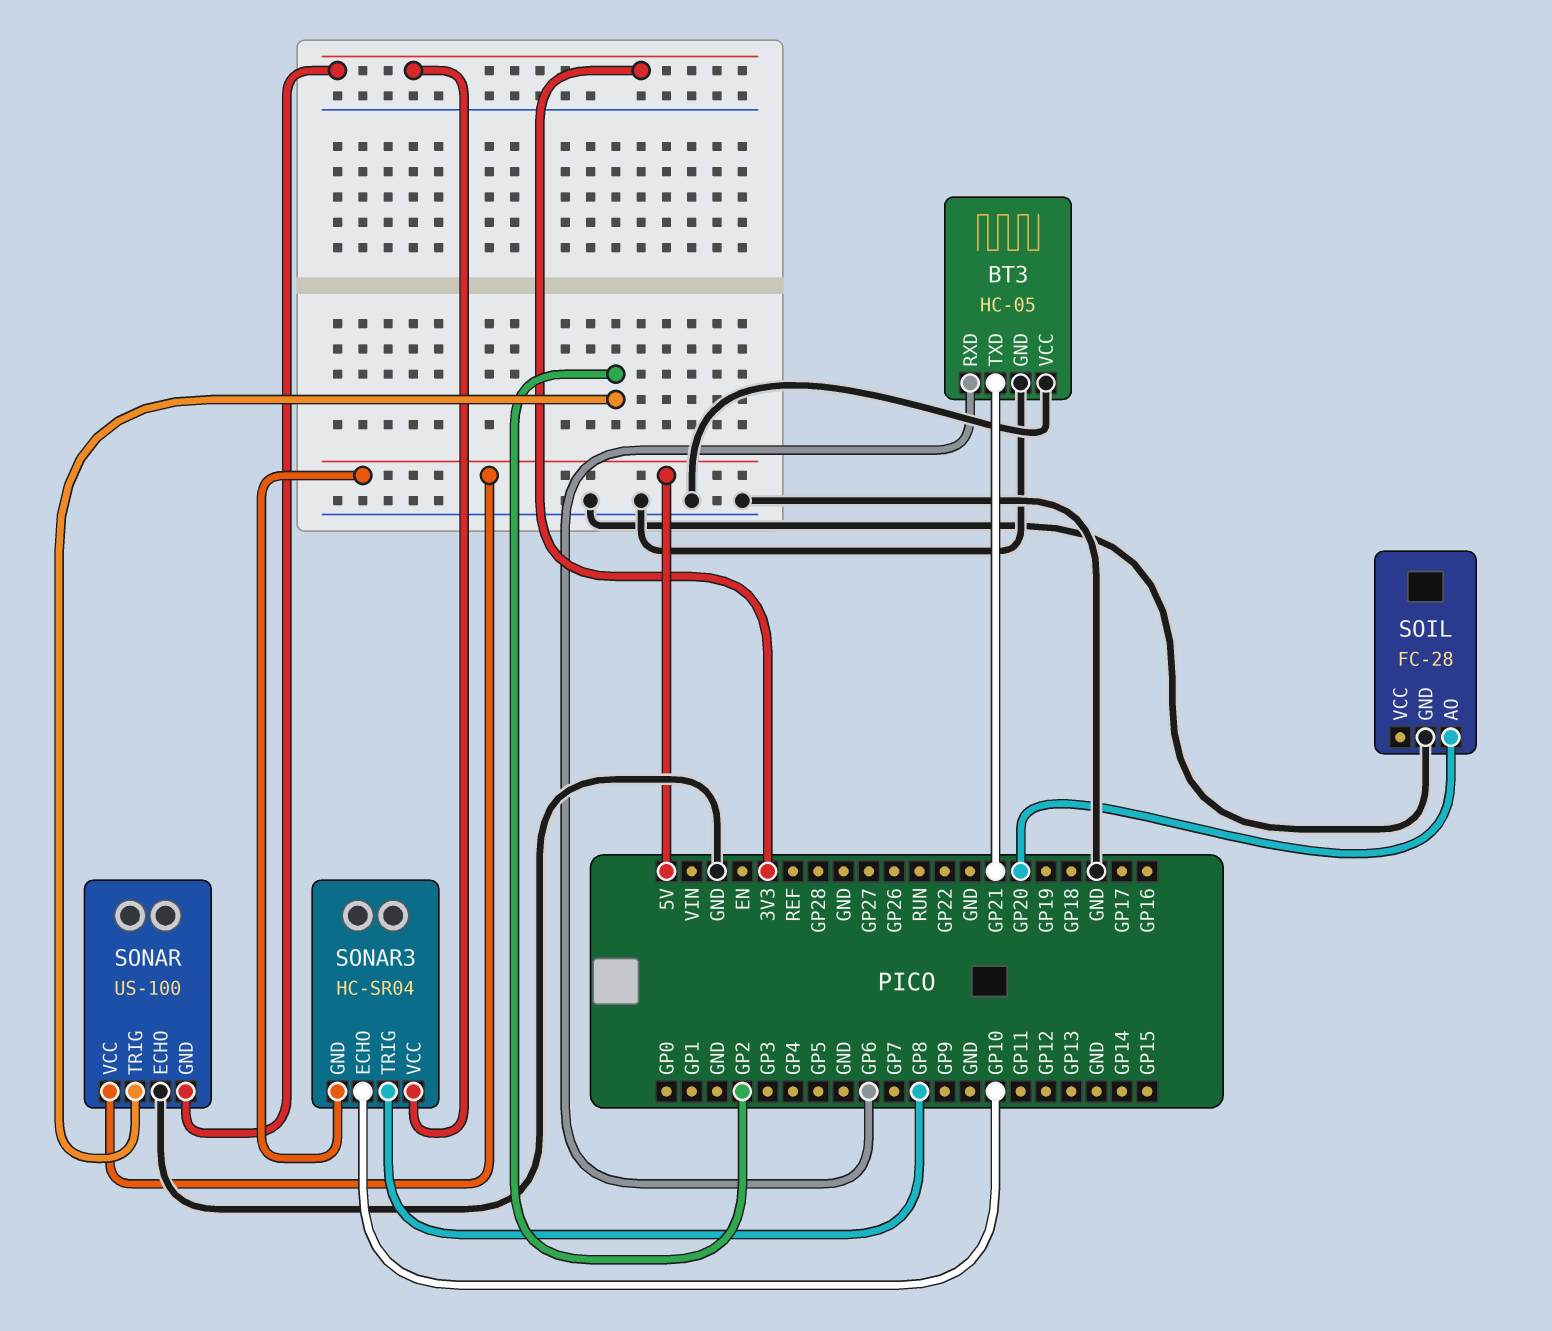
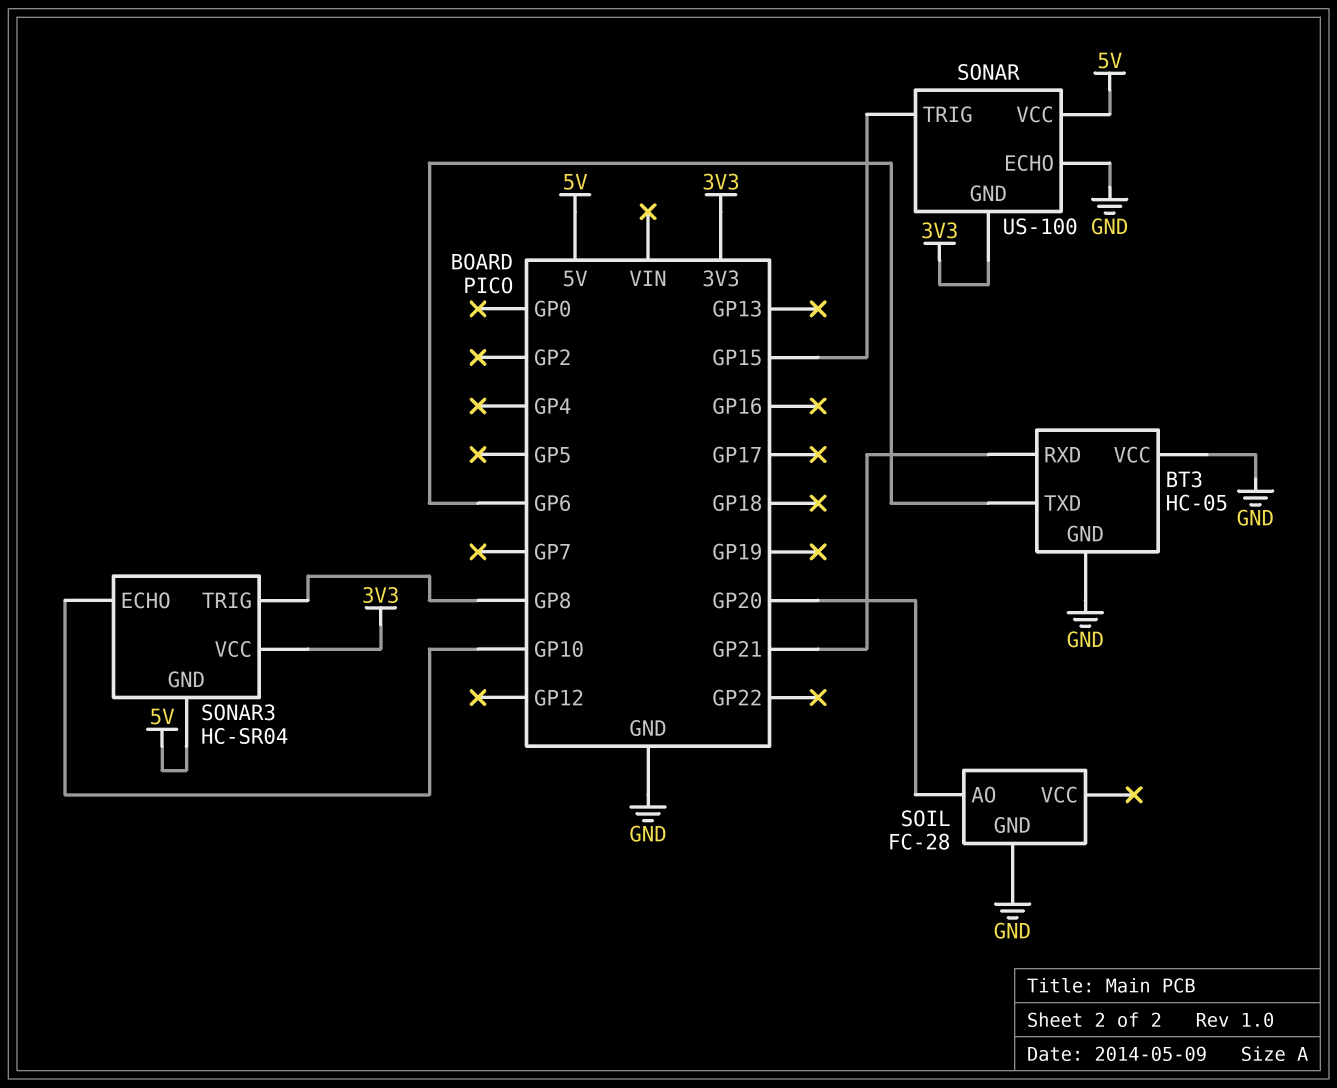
BT3 pin RXD: GP6 -> GP21
BT3 pin TXD: GP21 -> GP6
SONAR pin TRIG: GP2 -> GP15

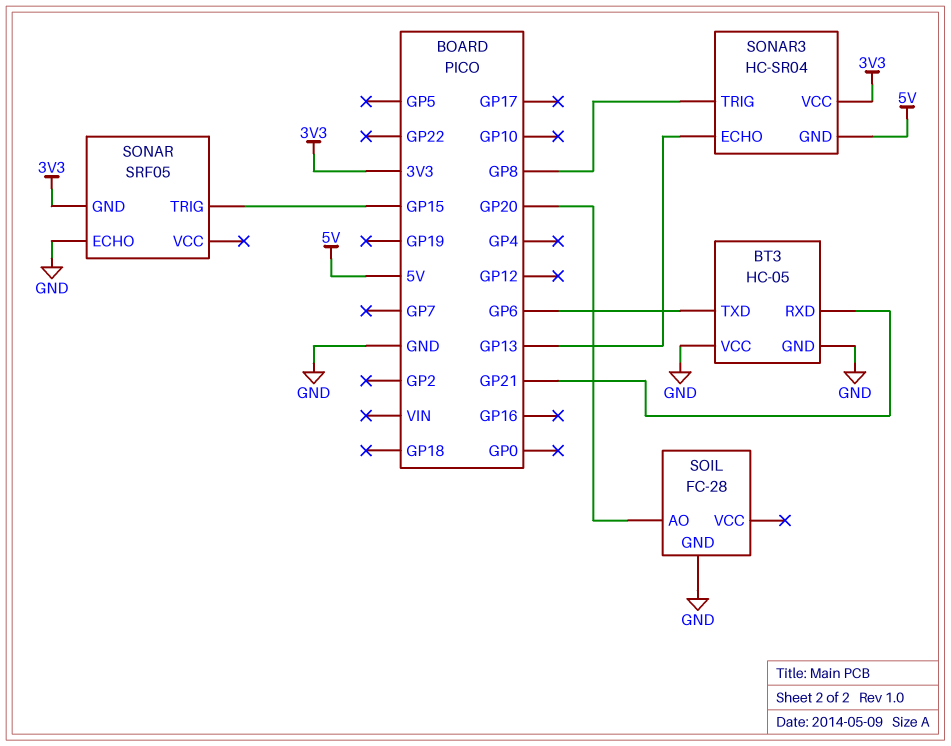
SONAR: US-100 -> SRF05
SONAR pin VCC: 5V -> none
SONAR3 pin ECHO: GP10 -> GP13

